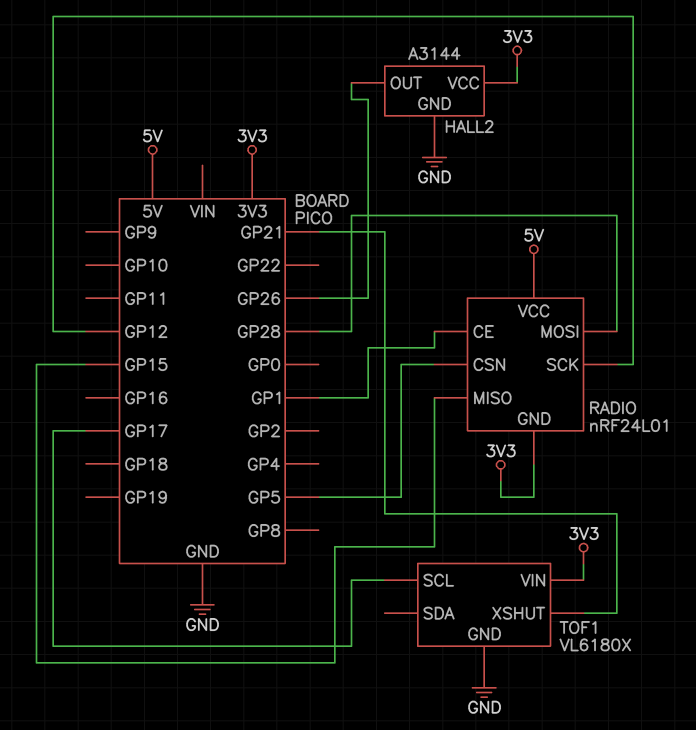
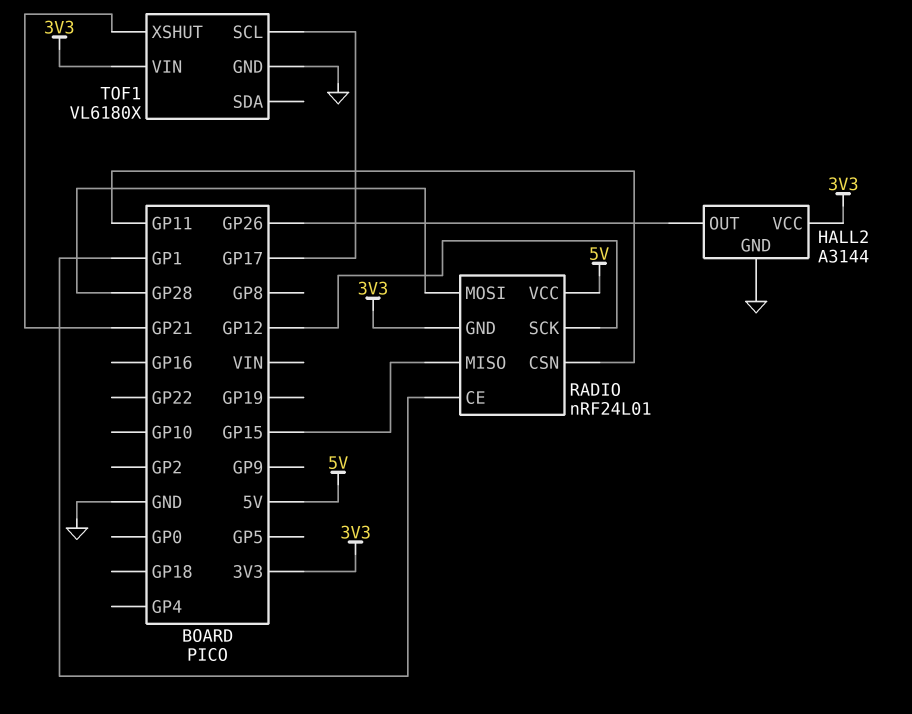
RADIO pin CSN: GP5 -> GP11

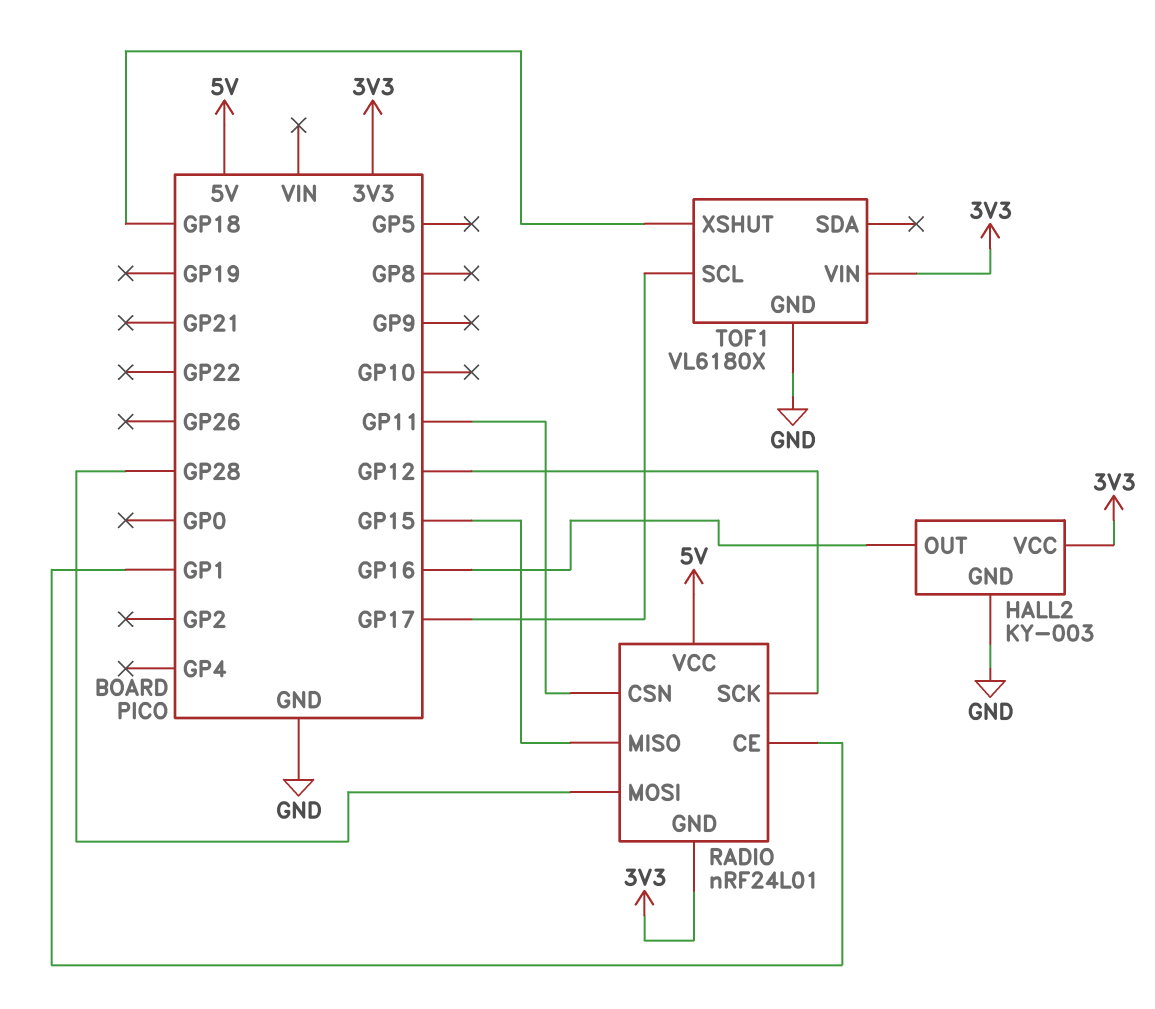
HALL2: A3144 -> KY-003
HALL2 pin OUT: GP26 -> GP16
TOF1 pin XSHUT: GP21 -> GP18

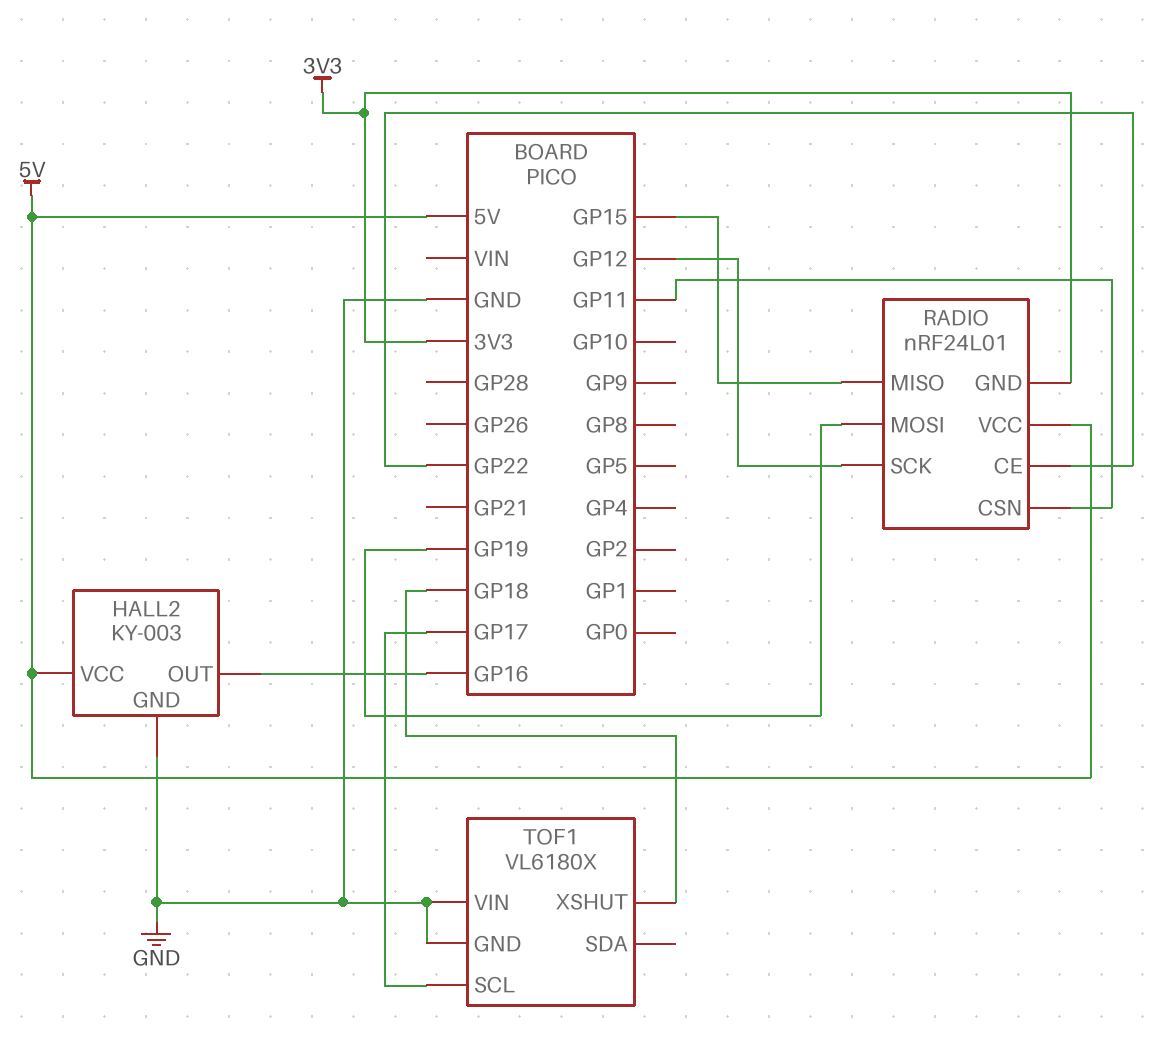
HALL2 pin VCC: 3V3 -> 5V
RADIO pin CE: GP1 -> GP22
RADIO pin MOSI: GP28 -> GP19
TOF1 pin VIN: 3V3 -> GND

